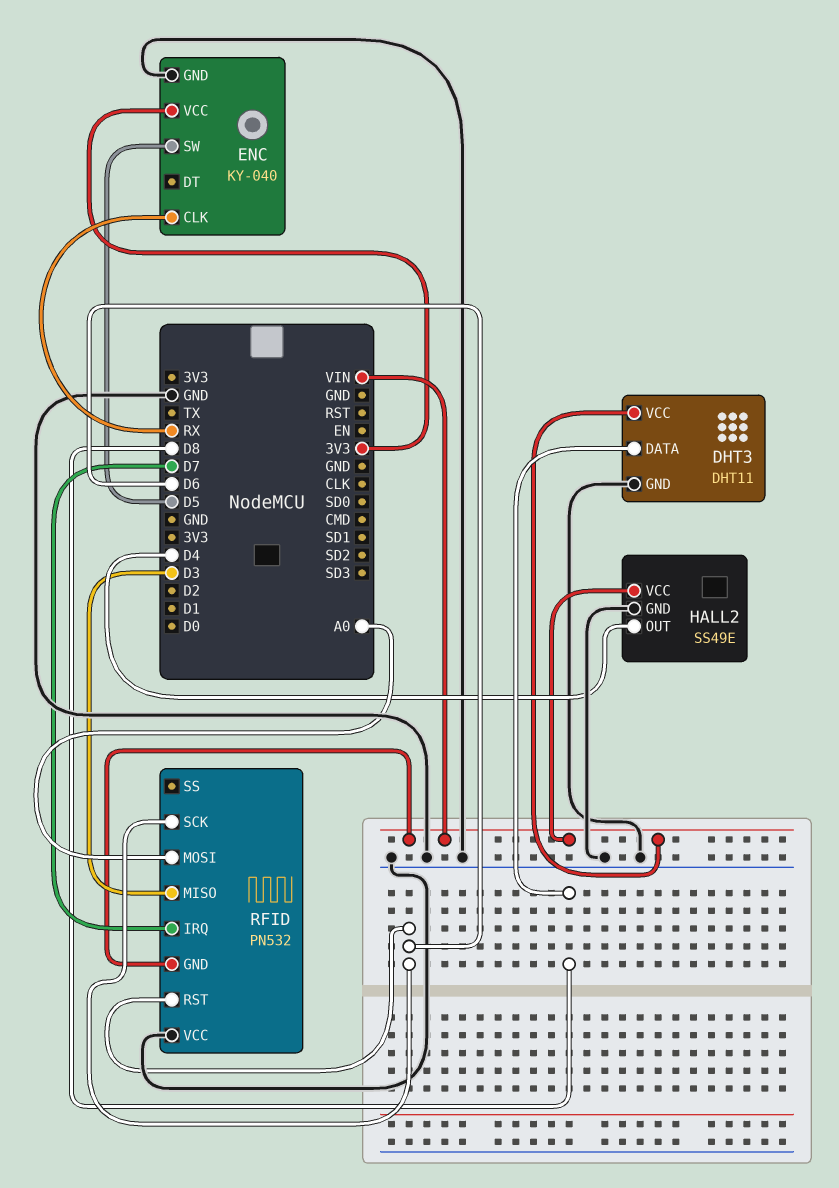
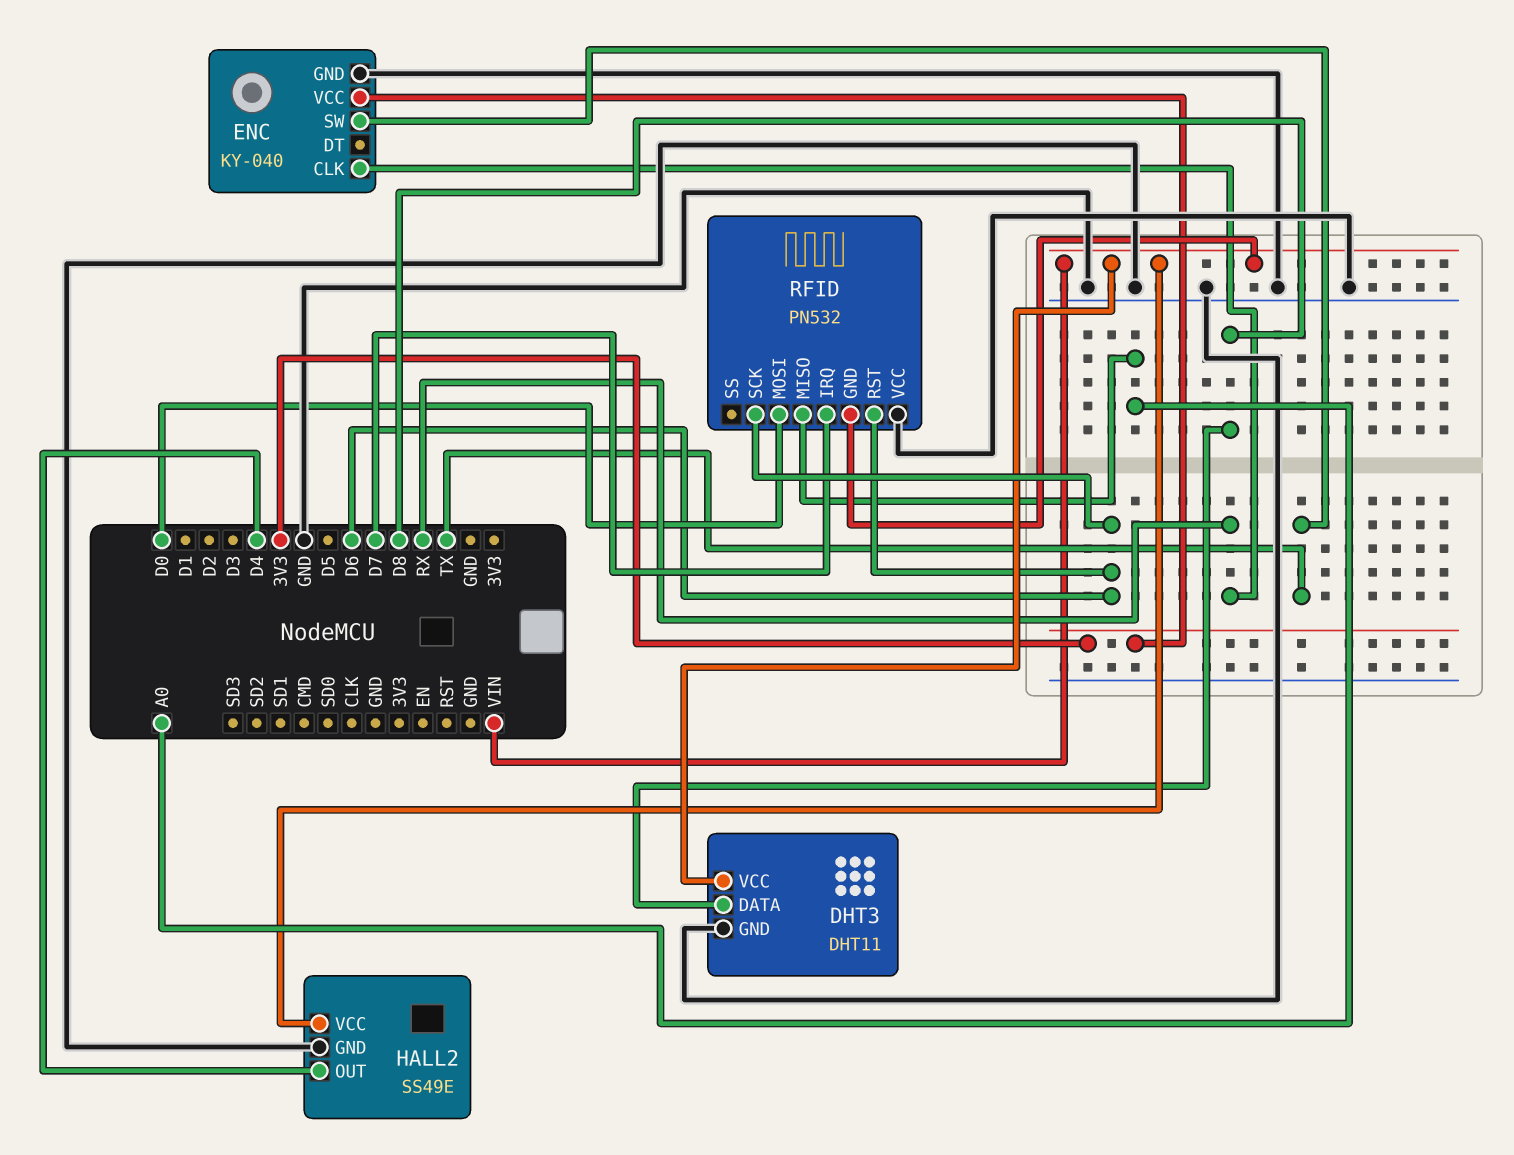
ENC pin SW: D5 -> TX
RFID pin MISO: D3 -> A0
RFID pin MOSI: A0 -> D0

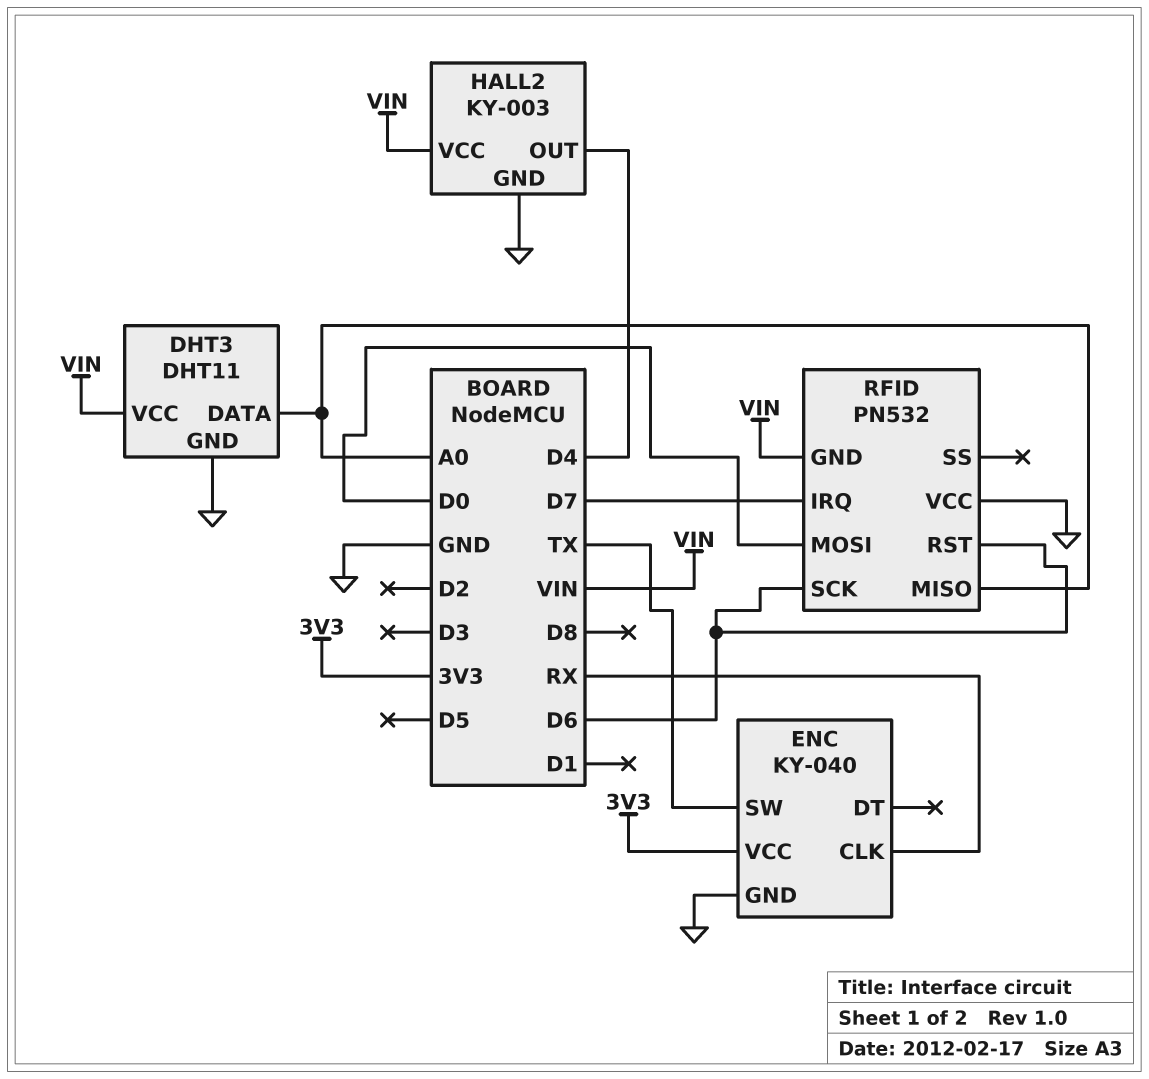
DHT3 pin DATA: D8 -> A0
HALL2: SS49E -> KY-003

